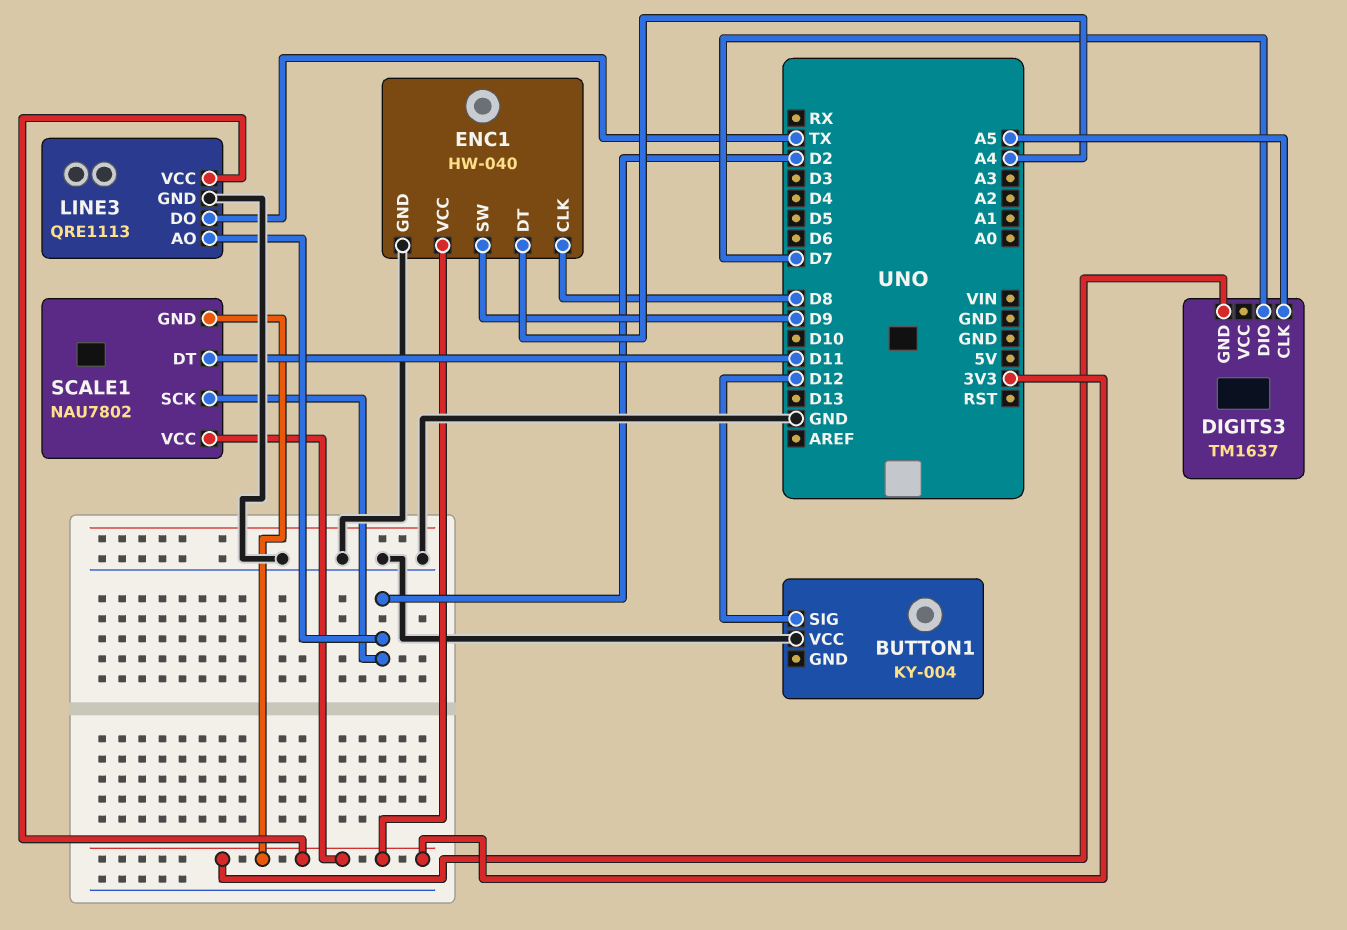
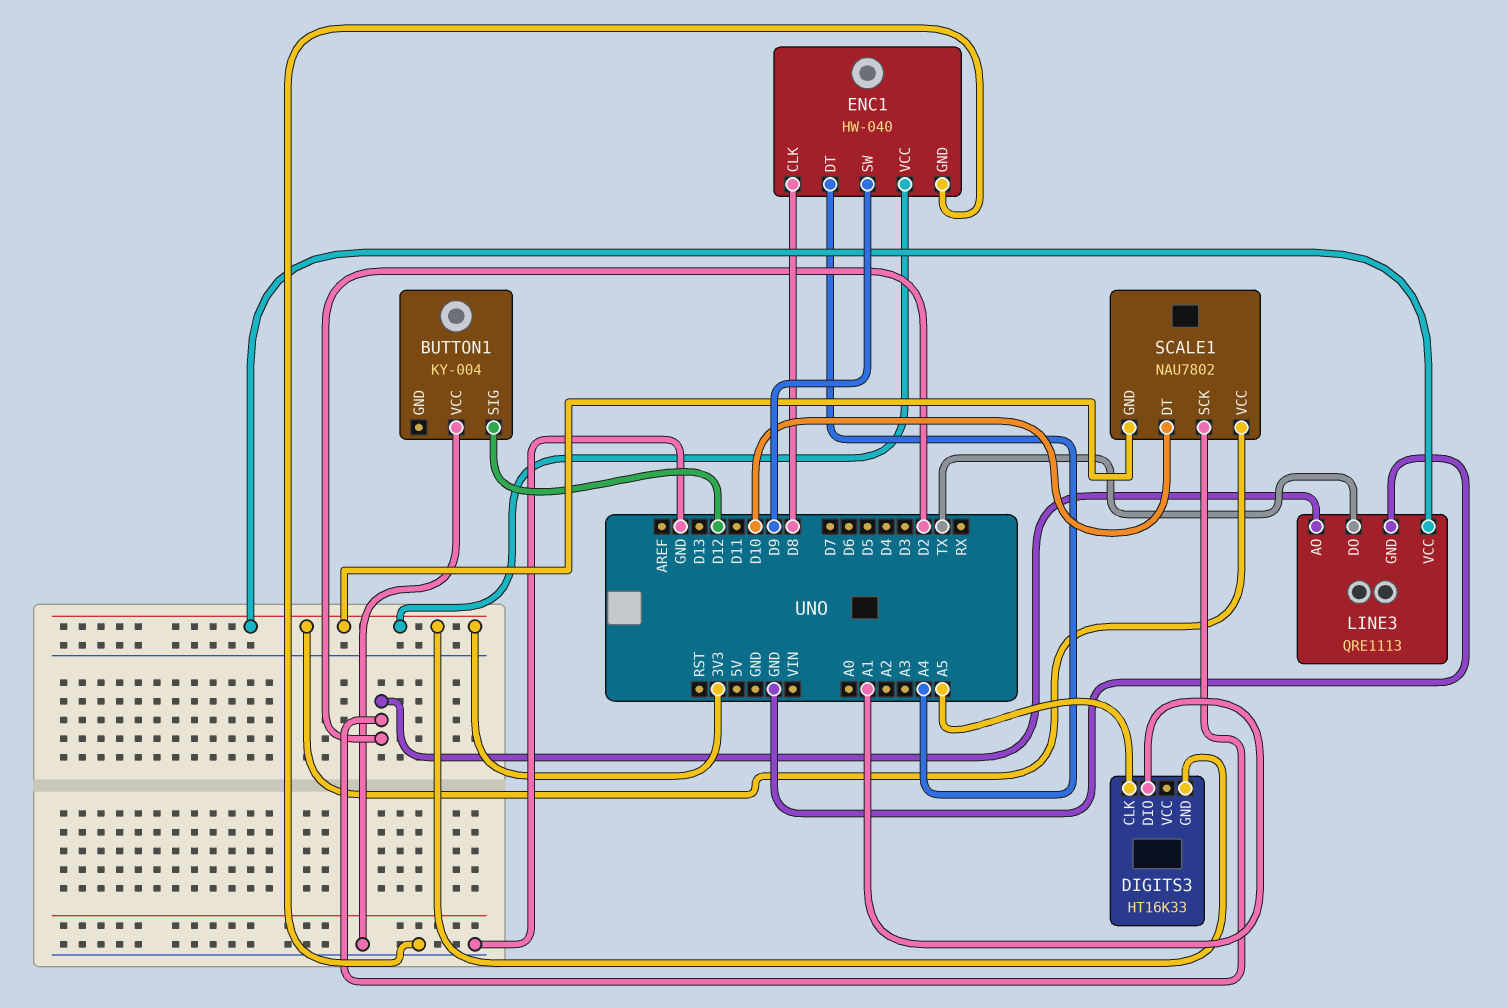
DIGITS3: TM1637 -> HT16K33
DIGITS3 pin DIO: D7 -> A1
SCALE1 pin DT: D11 -> D10

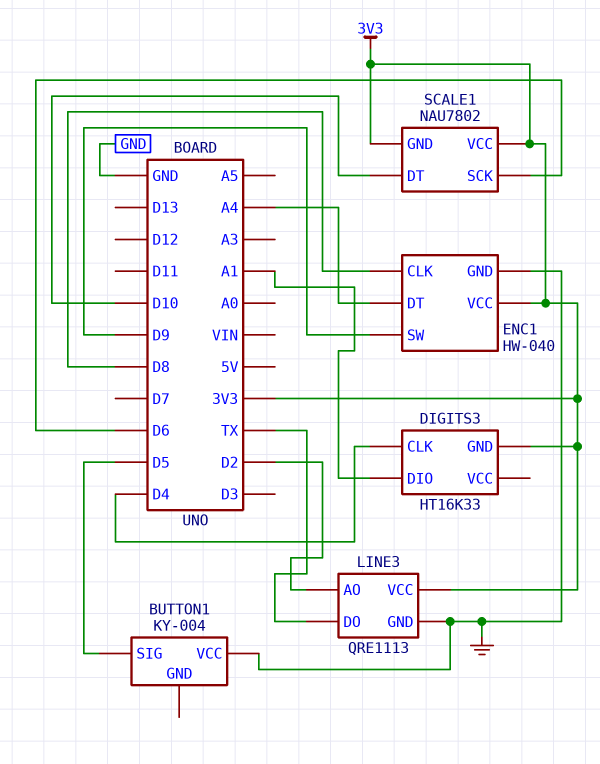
BUTTON1 pin SIG: D12 -> D5
DIGITS3 pin CLK: A5 -> D4
SCALE1 pin SCK: D2 -> D6

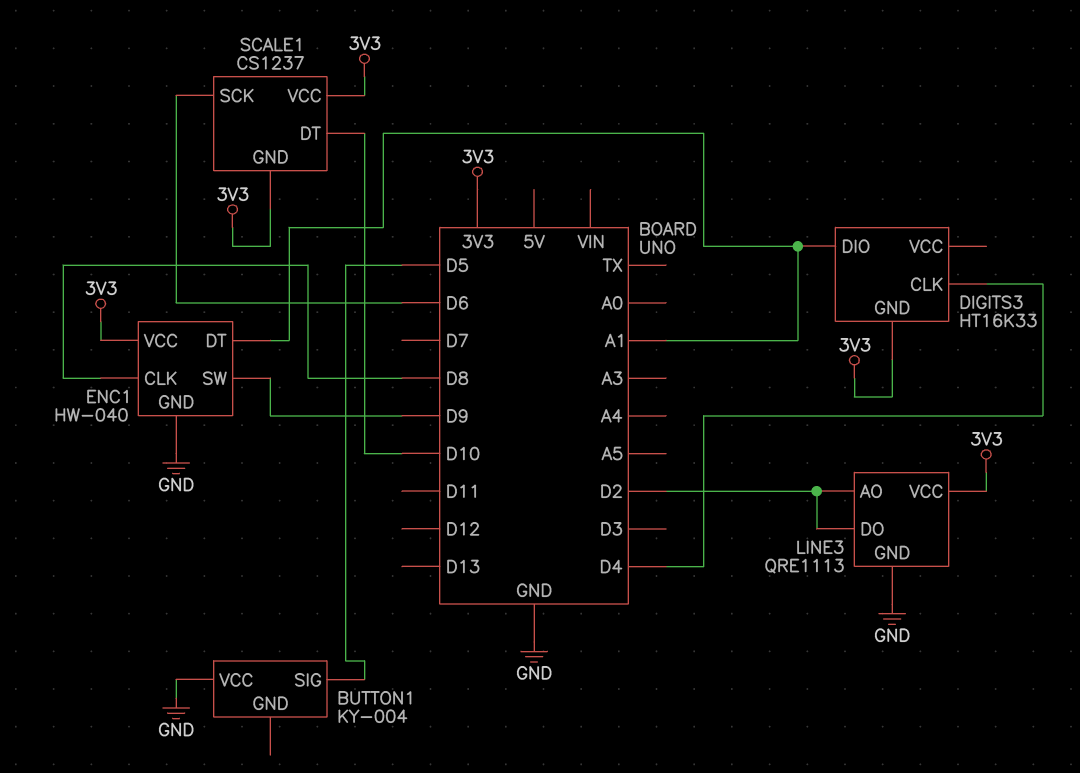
ENC1 pin DT: A4 -> A1
LINE3 pin DO: TX -> D2
SCALE1: NAU7802 -> CS1237

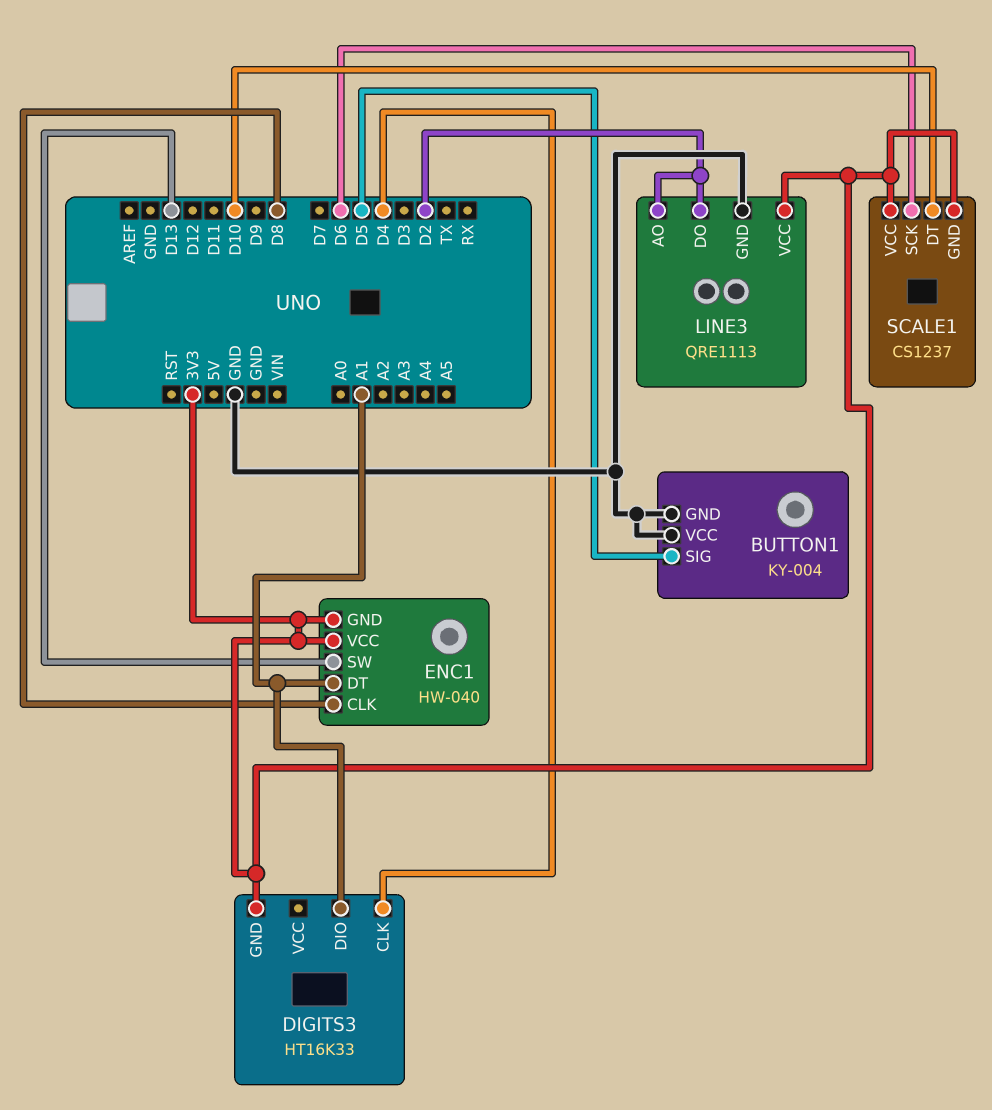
BUTTON1 pin GND: none -> GND
ENC1 pin GND: GND -> 3V3
ENC1 pin SW: D9 -> D13

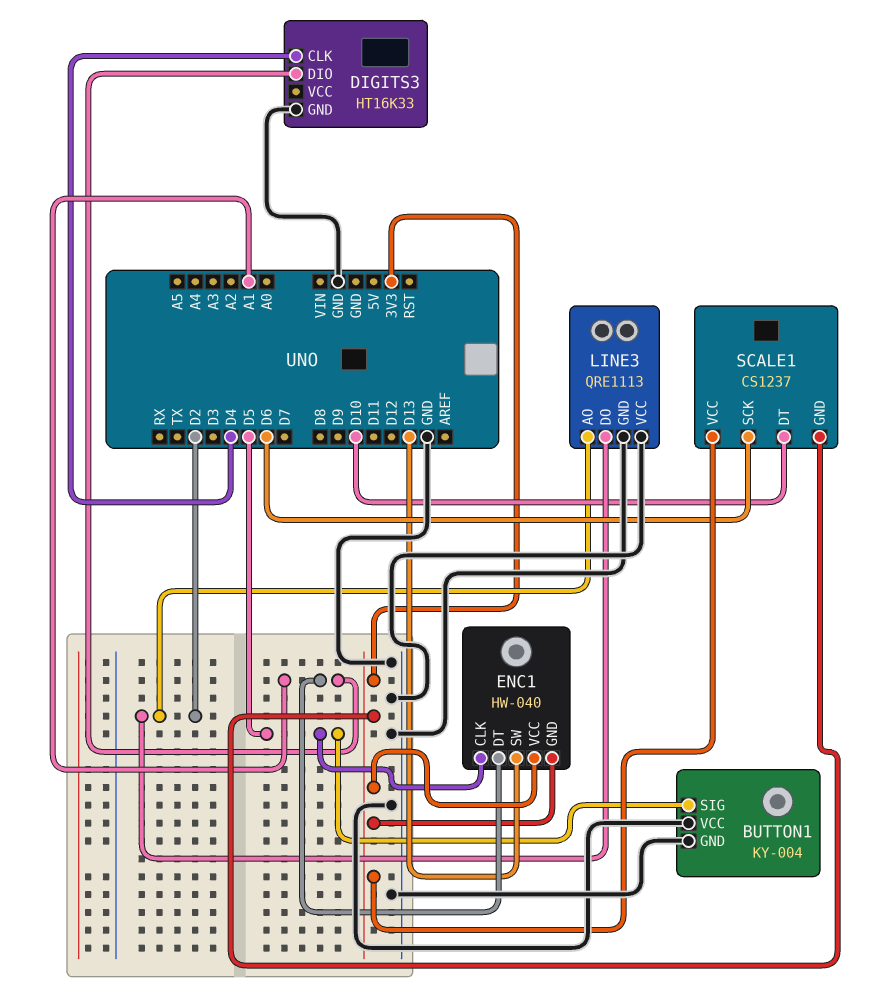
DIGITS3 pin GND: 3V3 -> GND
ENC1 pin CLK: D8 -> D5
LINE3 pin VCC: 3V3 -> GND

